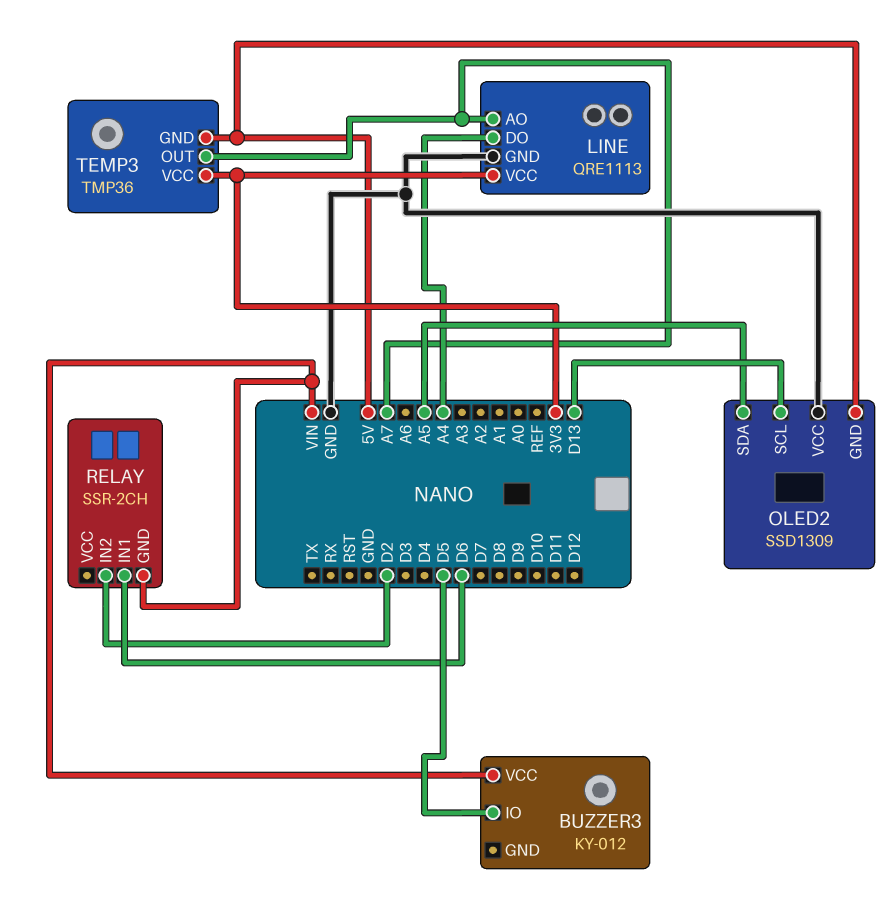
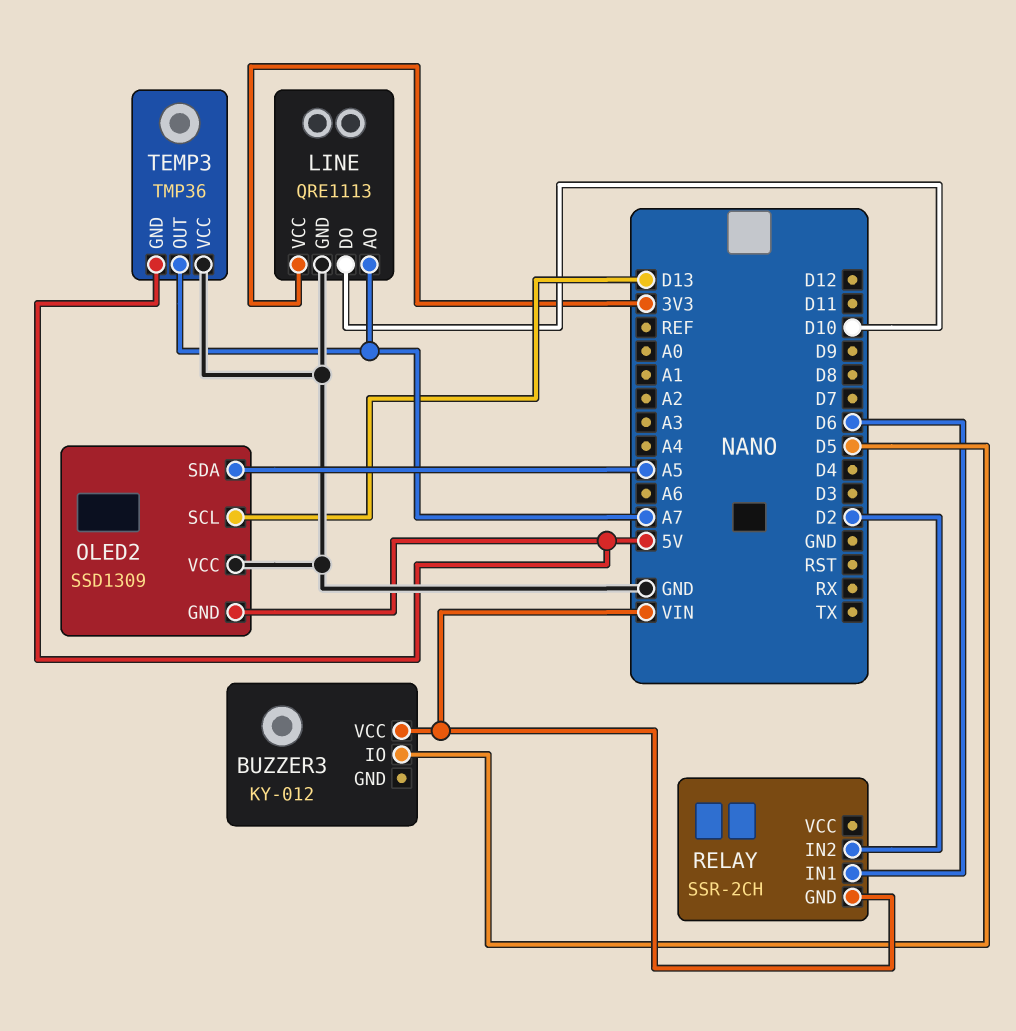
LINE pin DO: A4 -> D10
TEMP3 pin VCC: 3V3 -> GND

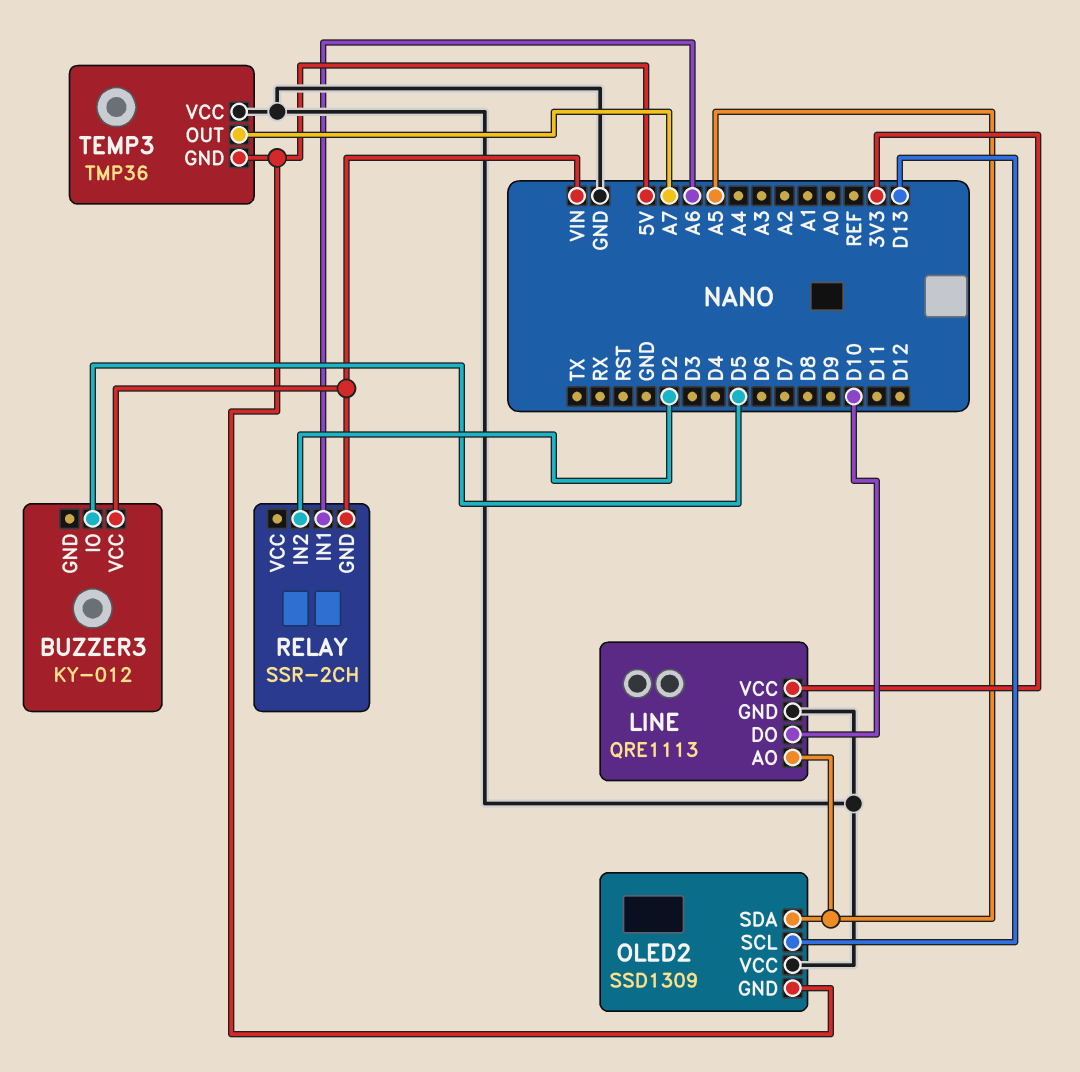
LINE pin AO: A7 -> A5
RELAY pin IN1: D6 -> A6

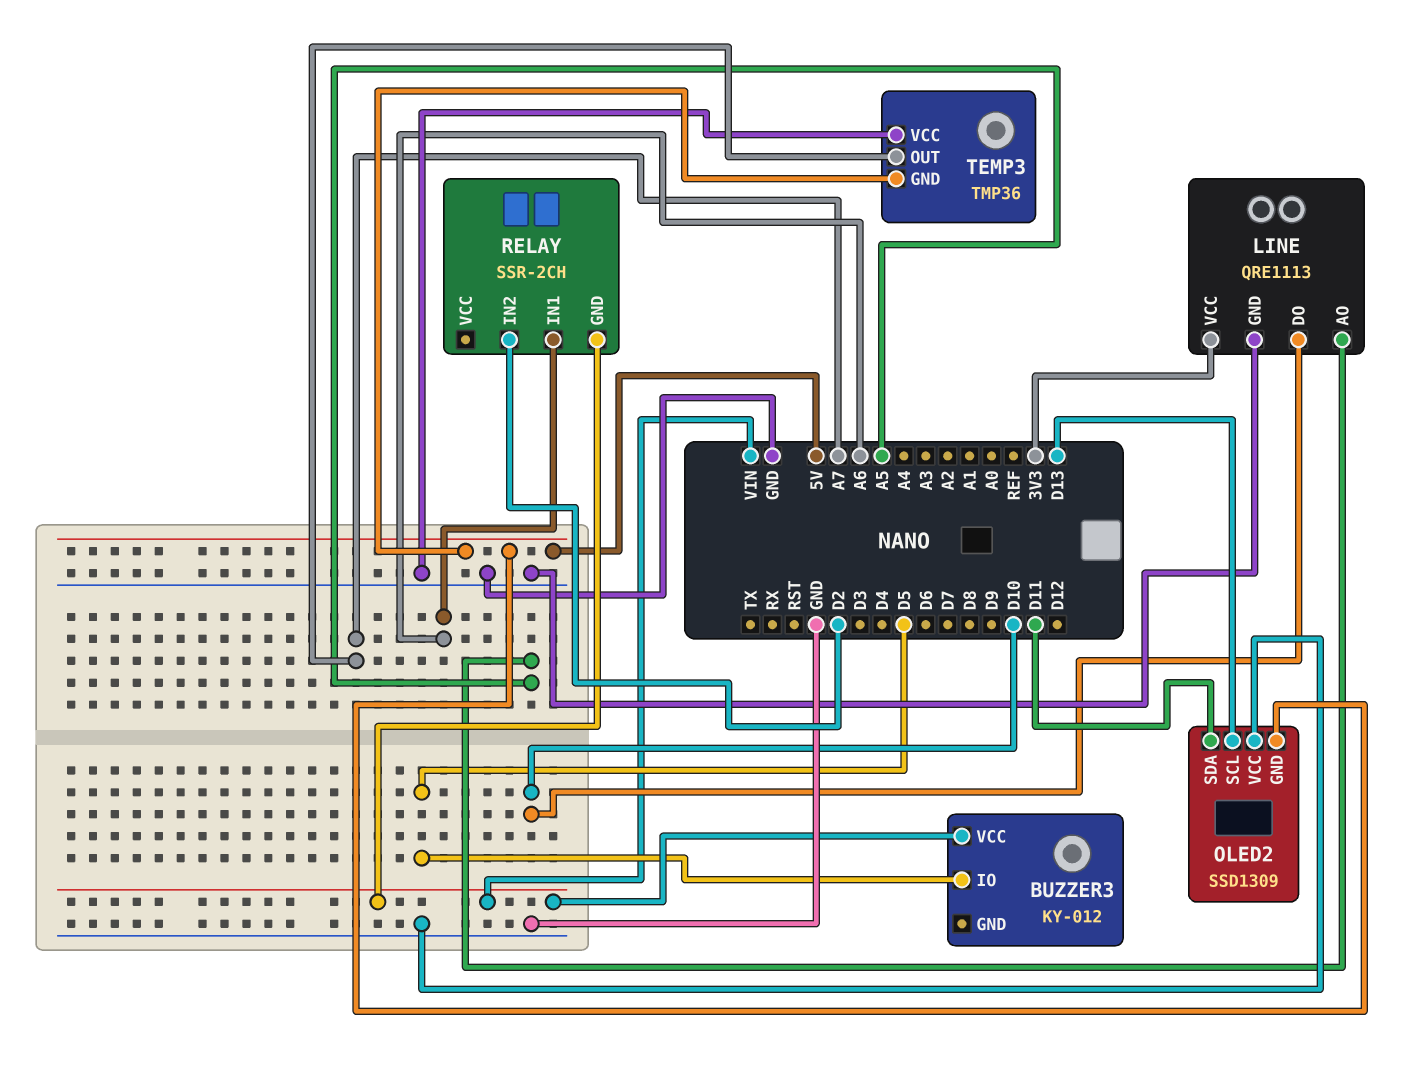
OLED2 pin SDA: A5 -> D11

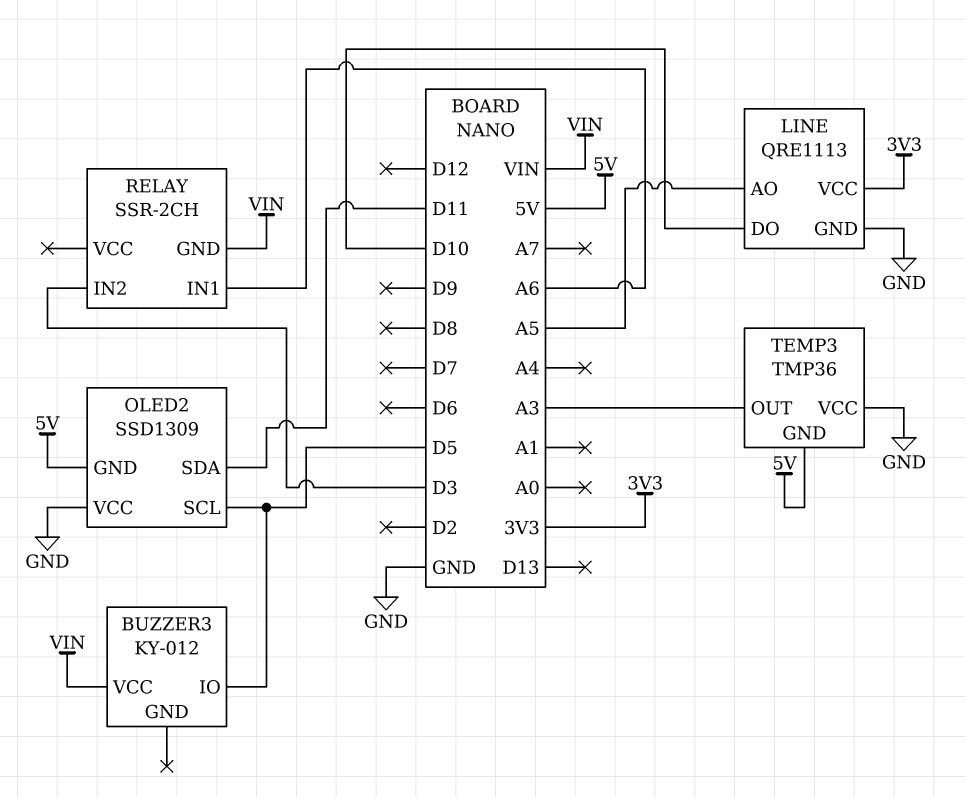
OLED2 pin SCL: D13 -> D5
RELAY pin IN2: D2 -> D3
TEMP3 pin OUT: A7 -> A3

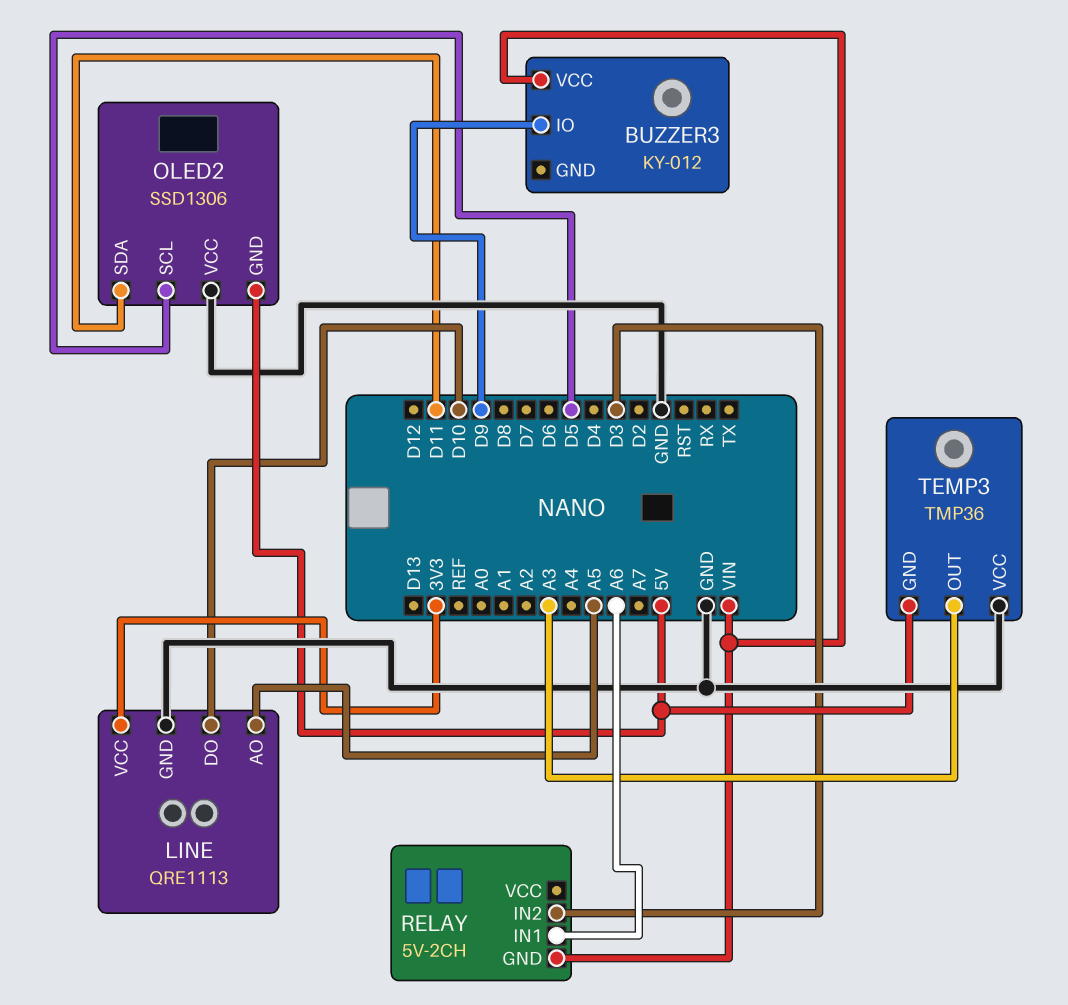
BUZZER3 pin IO: D5 -> D9
OLED2: SSD1309 -> SSD1306
RELAY: SSR-2CH -> 5V-2CH

